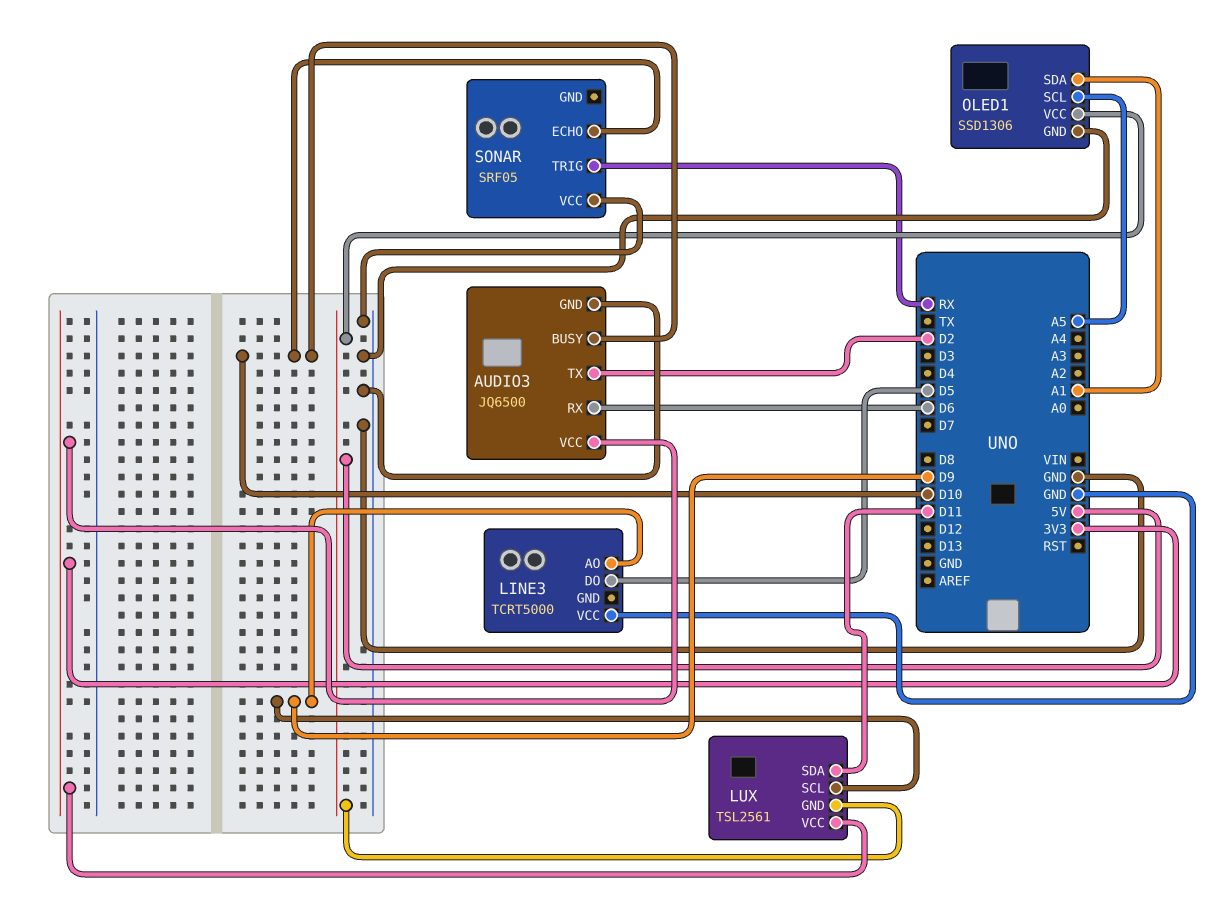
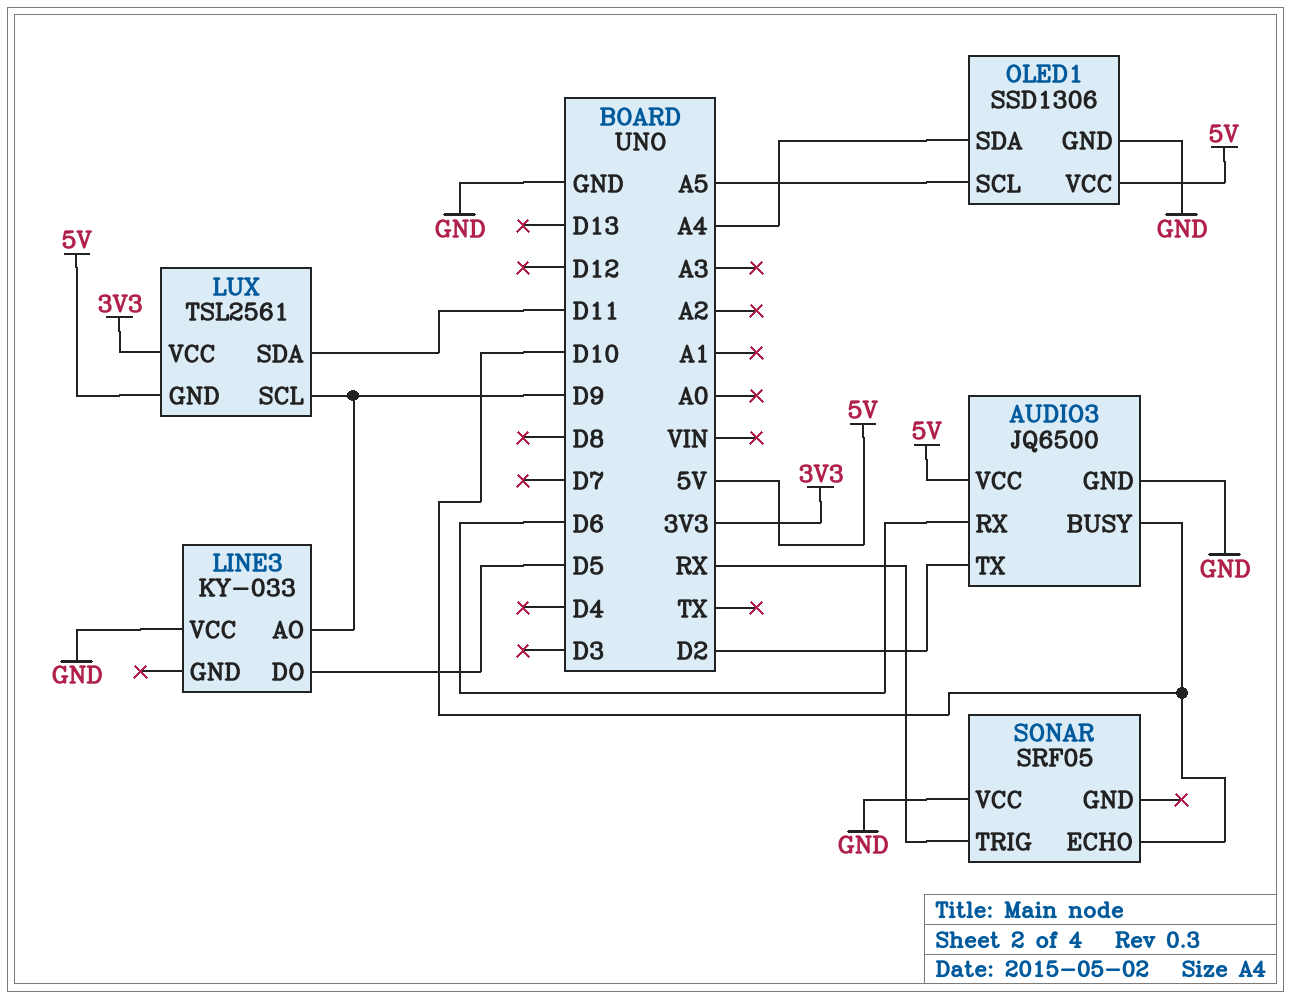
AUDIO3 pin VCC: 3V3 -> 5V
LINE3: TCRT5000 -> KY-033
OLED1 pin SDA: A1 -> A4

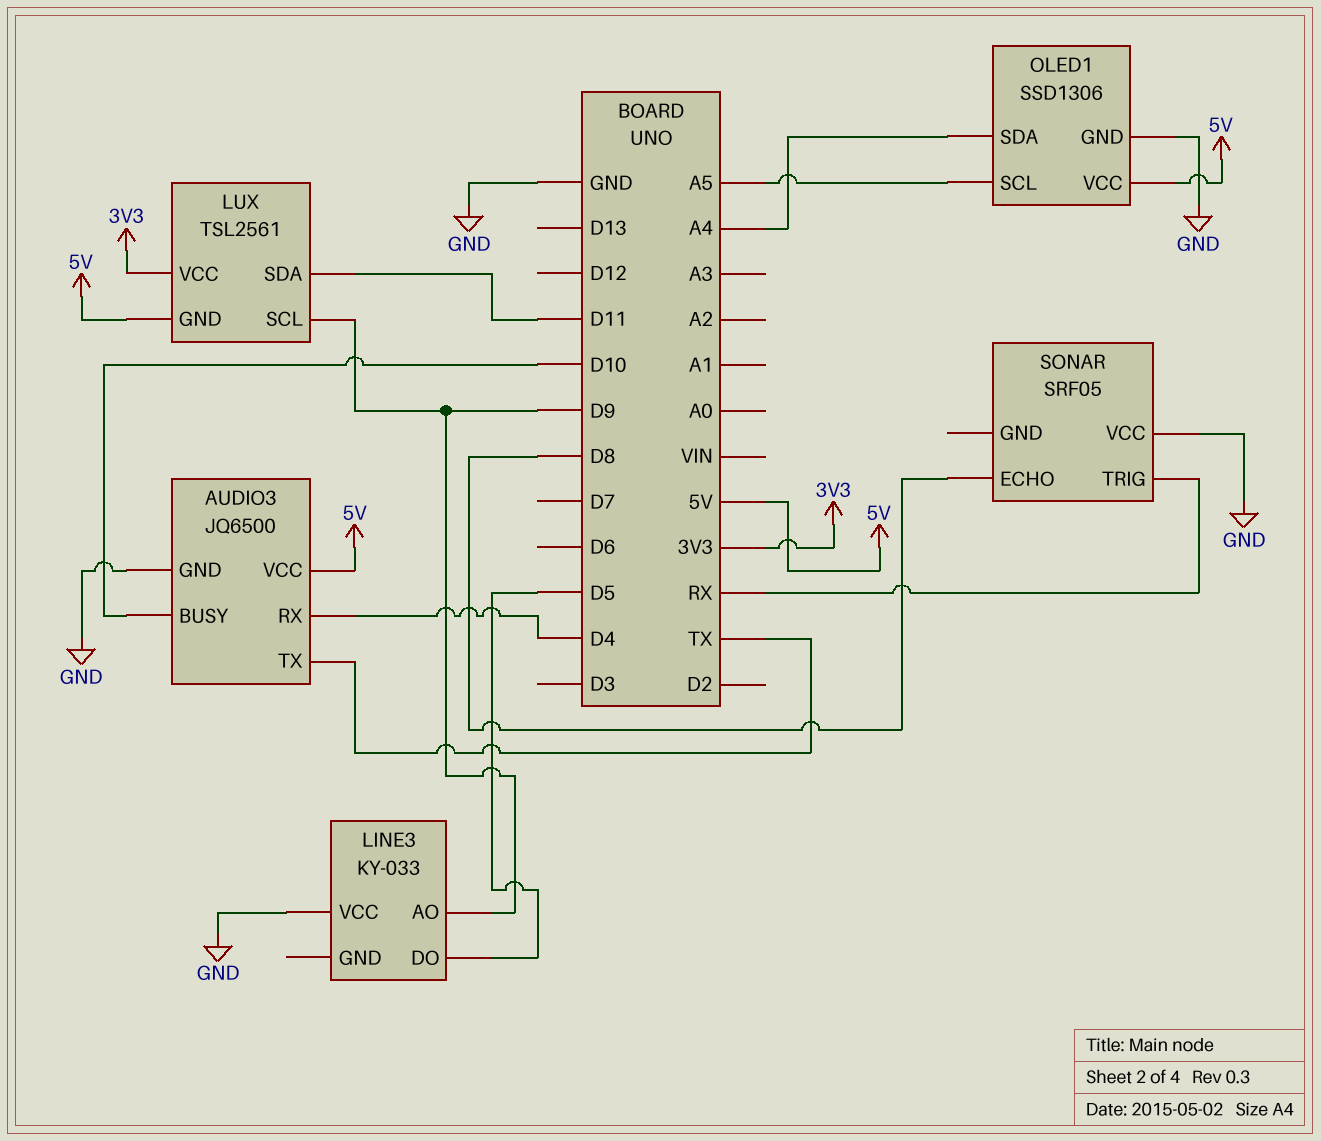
AUDIO3 pin RX: D6 -> D4
AUDIO3 pin TX: D2 -> TX
SONAR pin ECHO: D10 -> D8

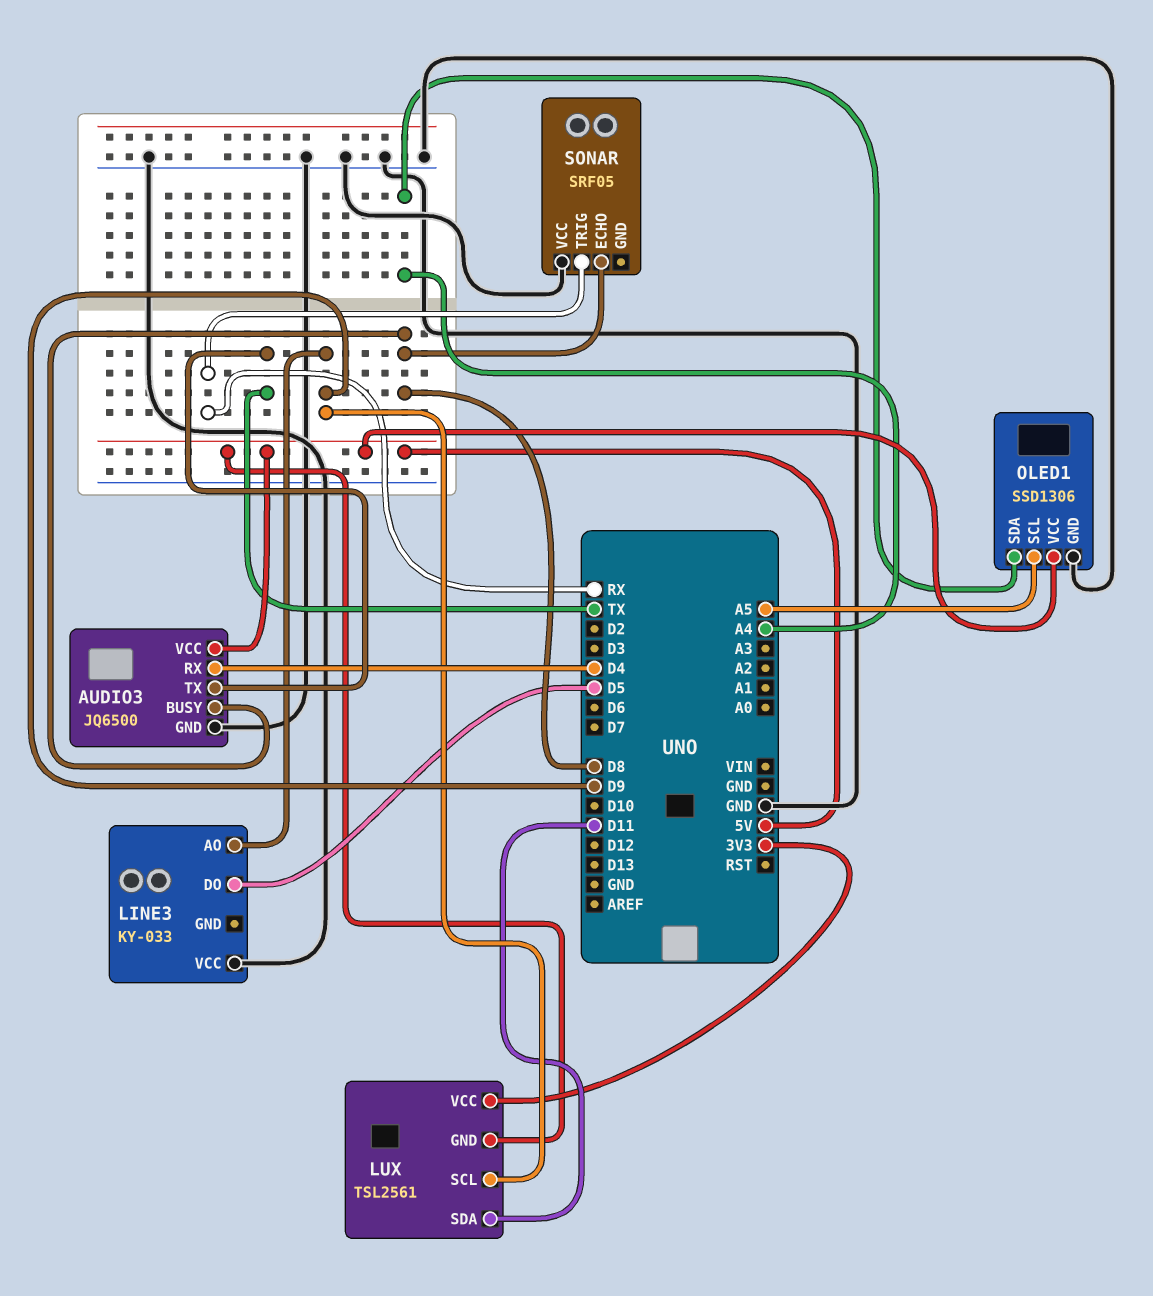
AUDIO3 pin BUSY: D10 -> D8

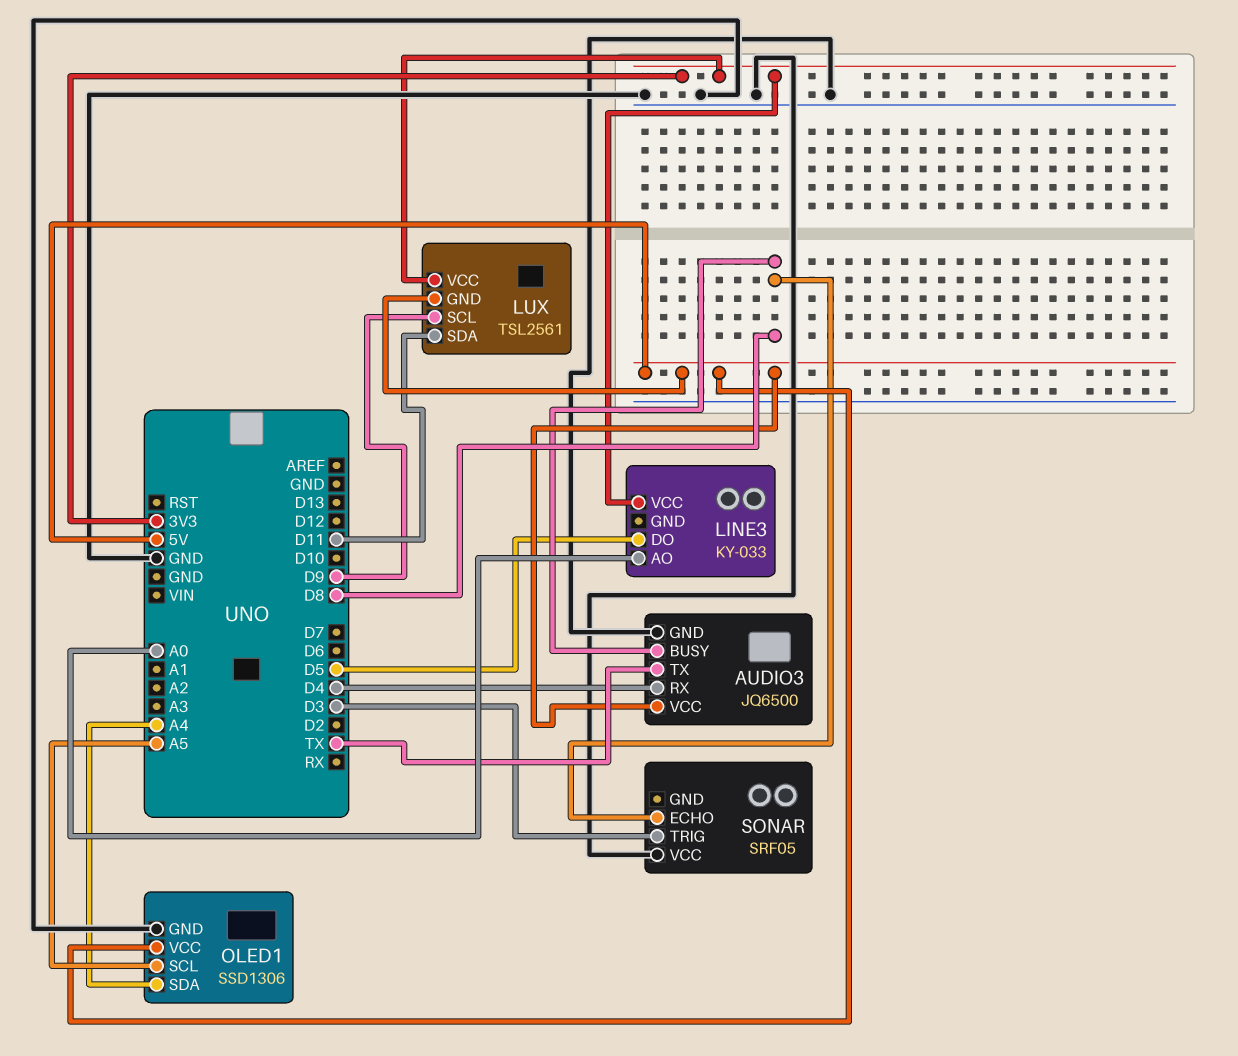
LINE3 pin AO: D9 -> A0
LINE3 pin VCC: GND -> 3V3
SONAR pin TRIG: RX -> D3

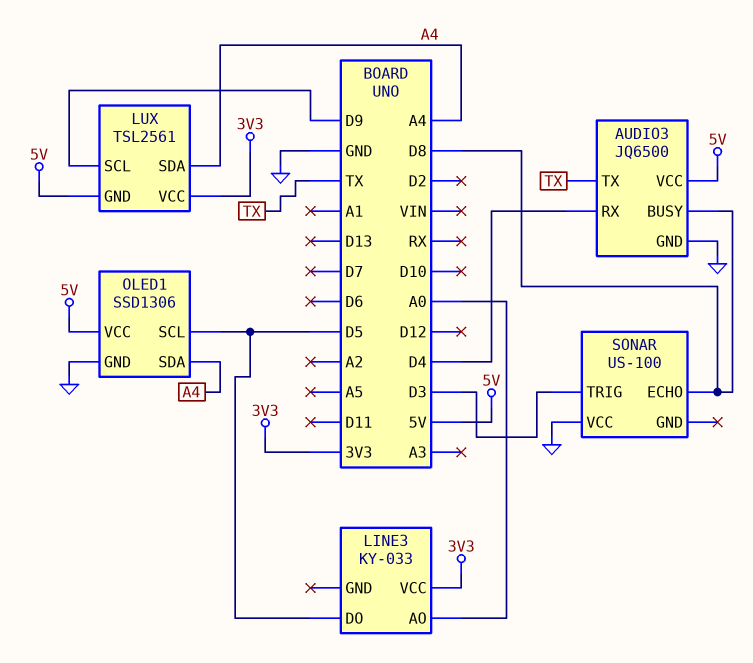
LUX pin SDA: D11 -> A4
OLED1 pin SCL: A5 -> D5
SONAR: SRF05 -> US-100

